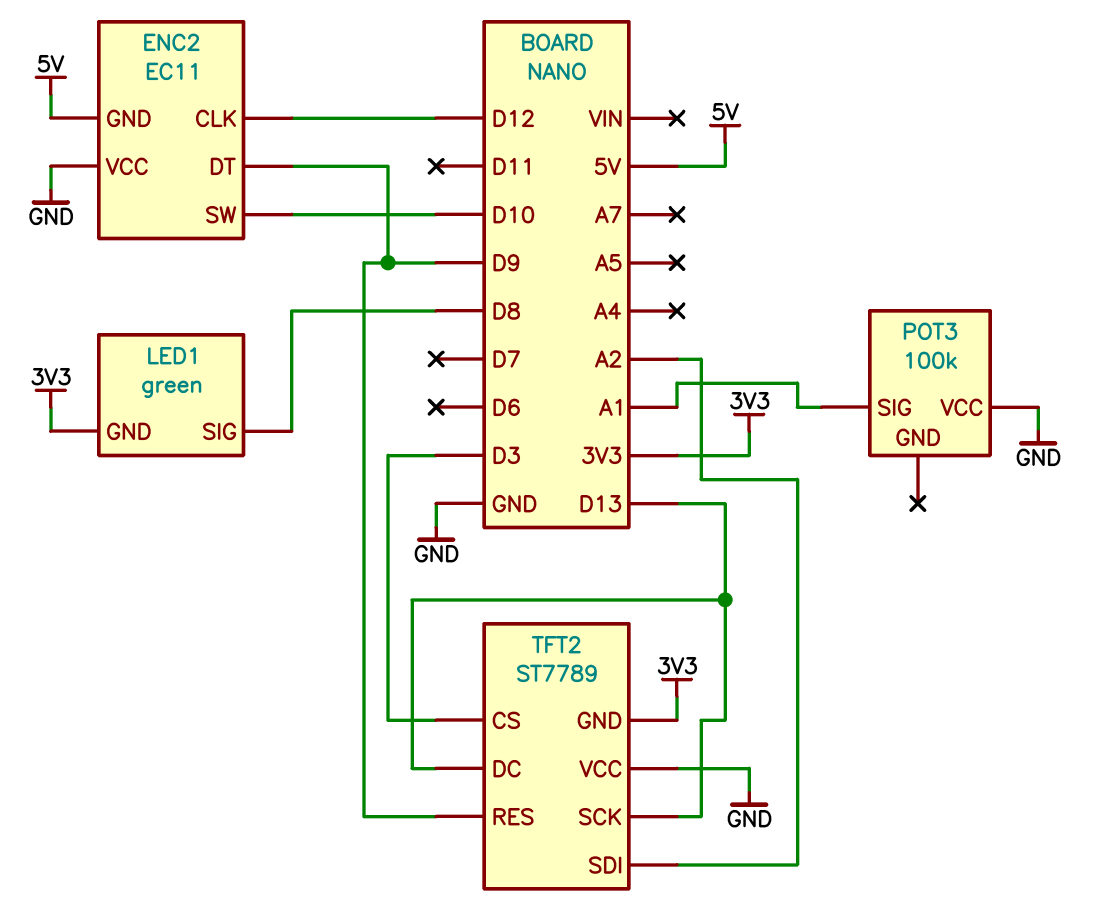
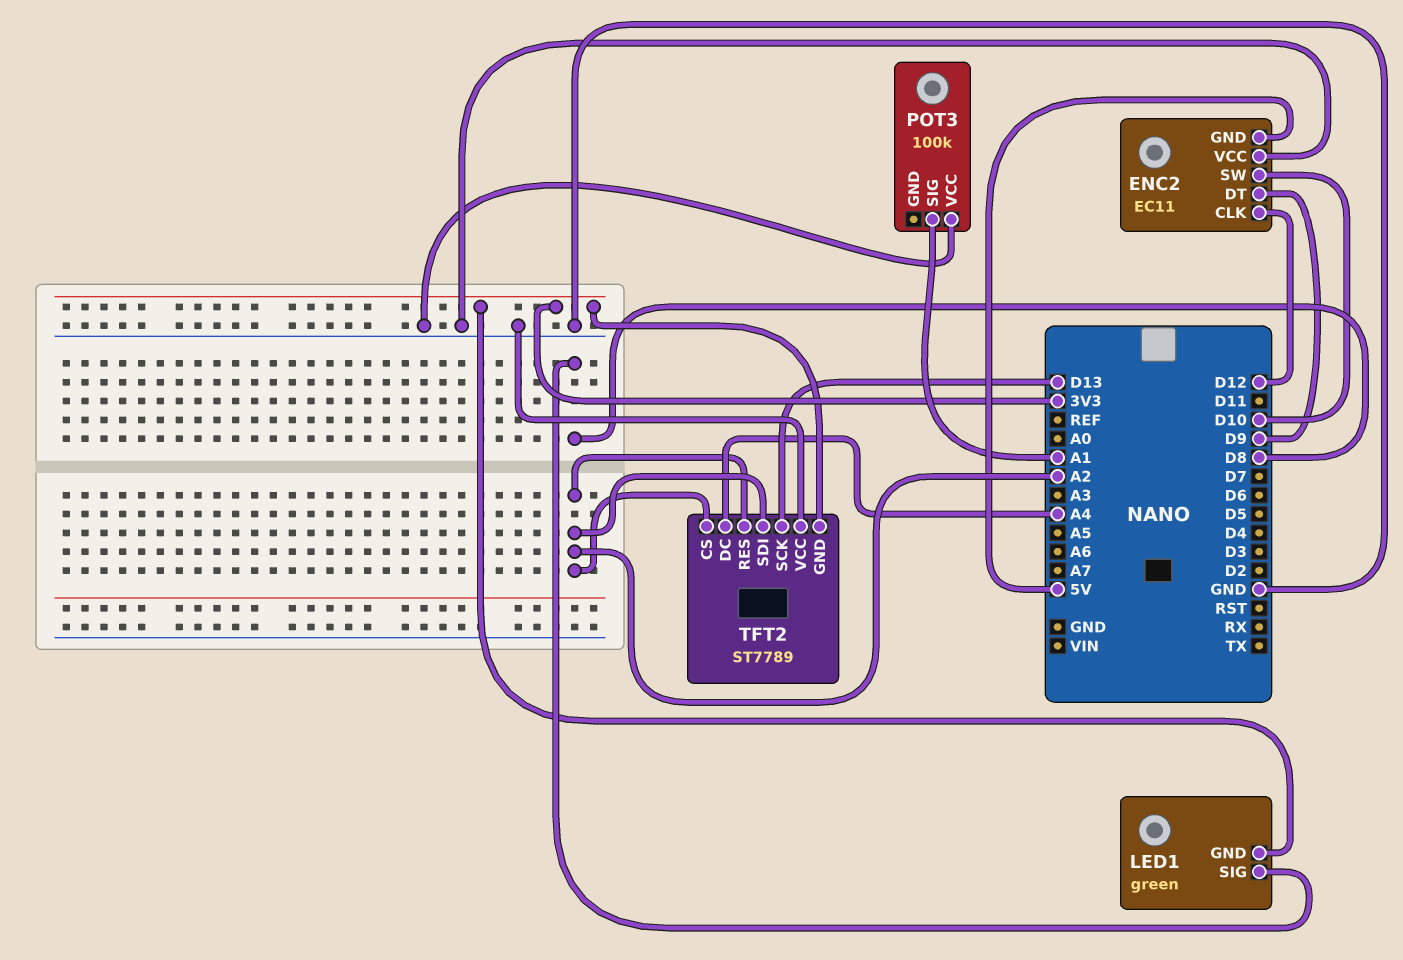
TFT2 pin CS: D3 -> A2
TFT2 pin DC: D13 -> A4
TFT2 pin RES: D9 -> A2

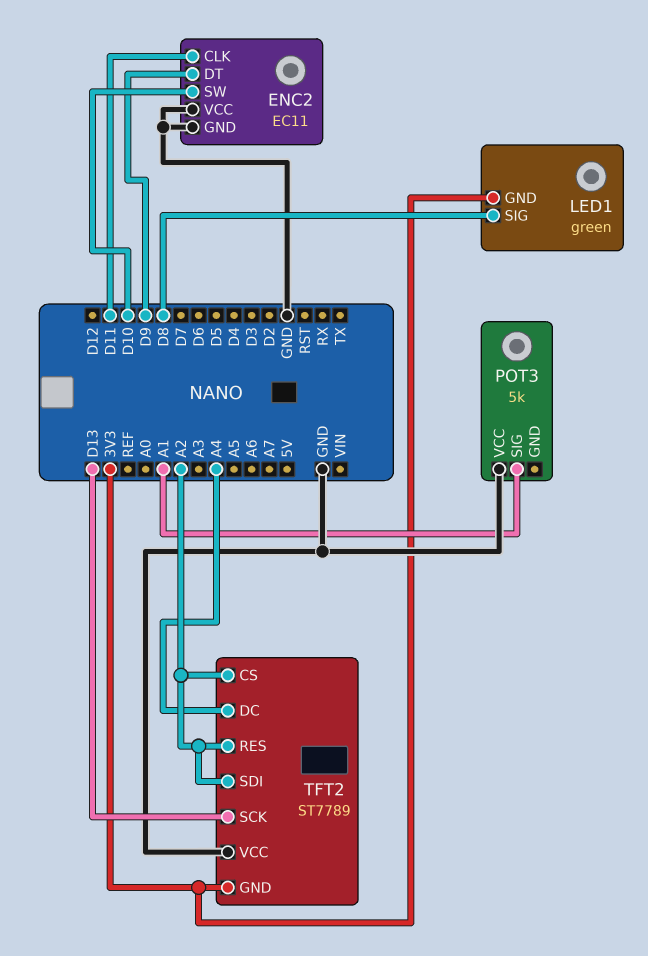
ENC2 pin CLK: D12 -> D11
ENC2 pin GND: 5V -> GND
POT3: 100k -> 5k

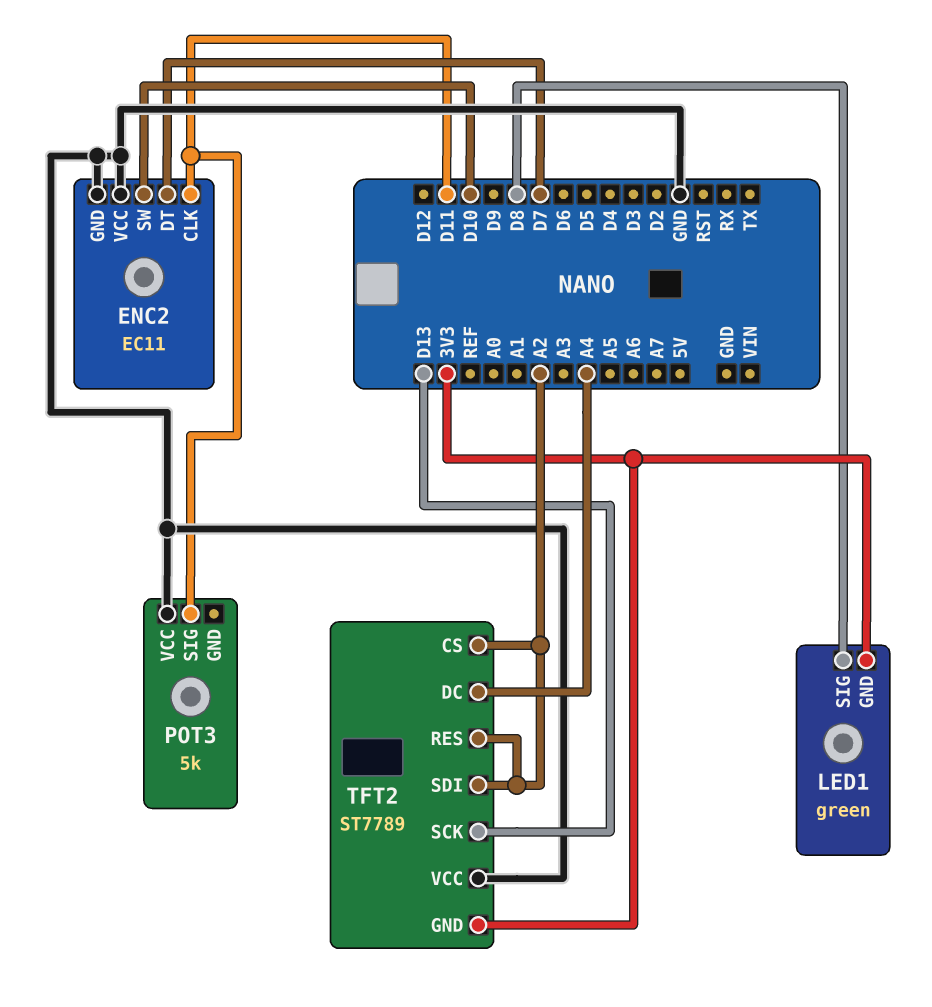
ENC2 pin DT: D9 -> D7
POT3 pin SIG: A1 -> D11

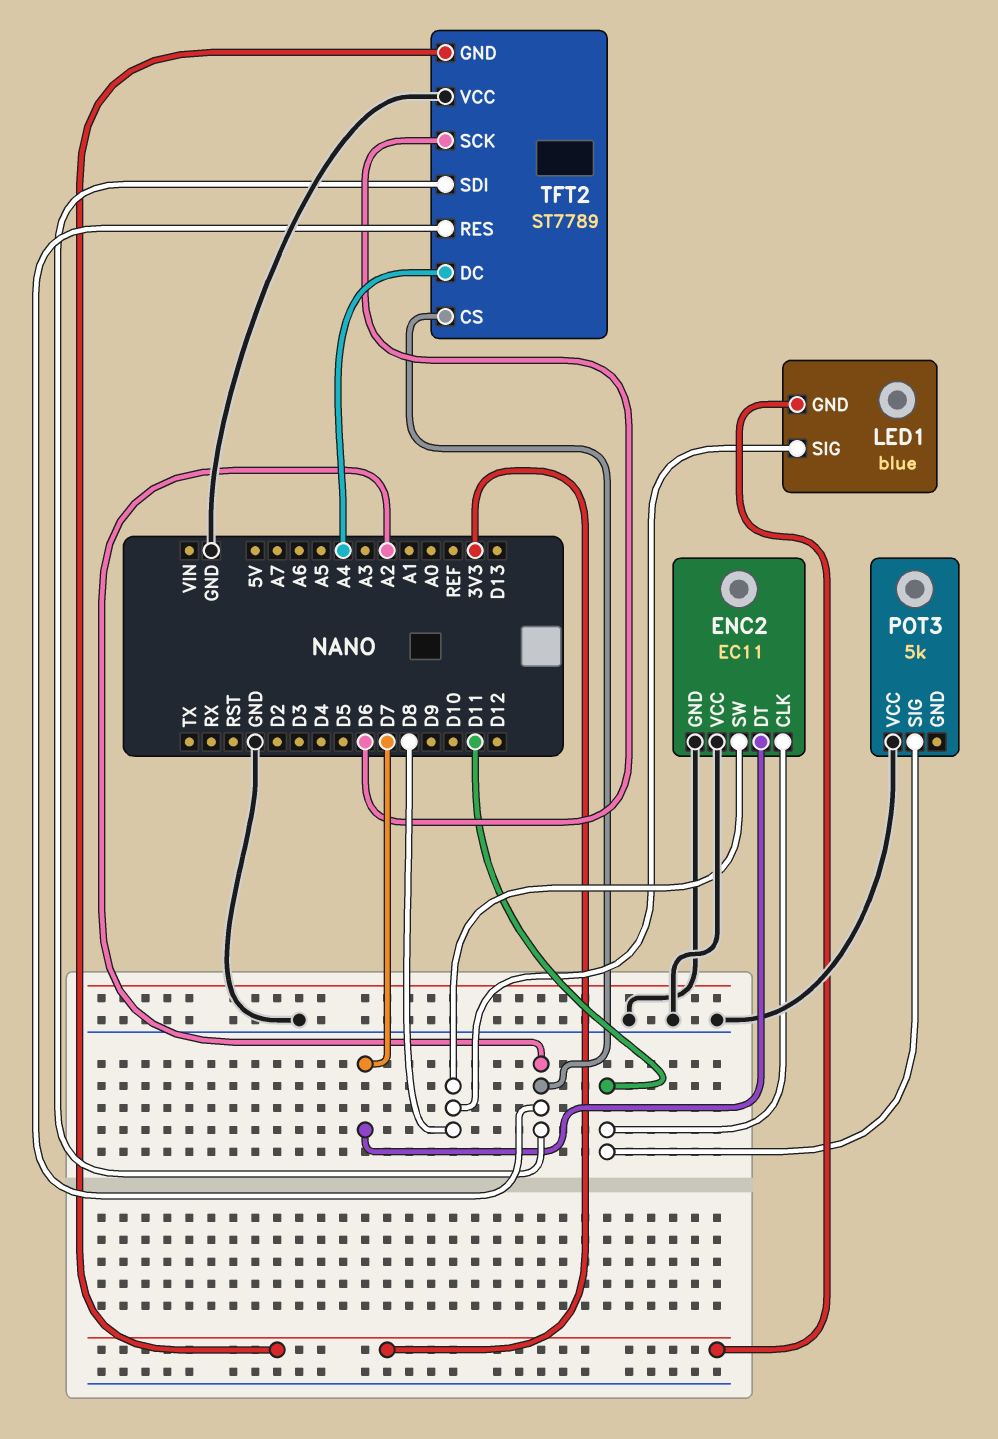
ENC2 pin SW: D10 -> D8
LED1: green -> blue
TFT2 pin SCK: D13 -> D6

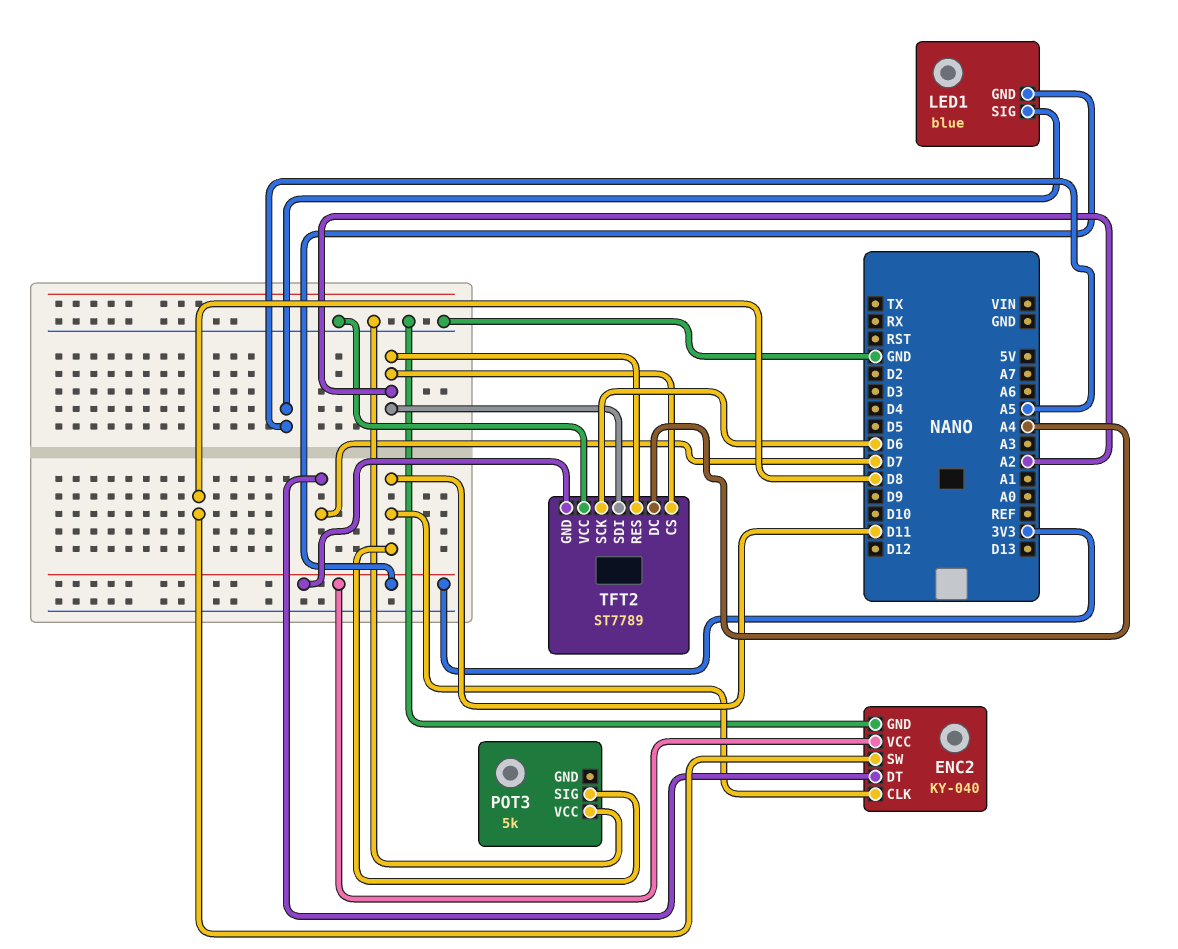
ENC2: EC11 -> KY-040
ENC2 pin VCC: GND -> 3V3
LED1 pin SIG: D8 -> A5

